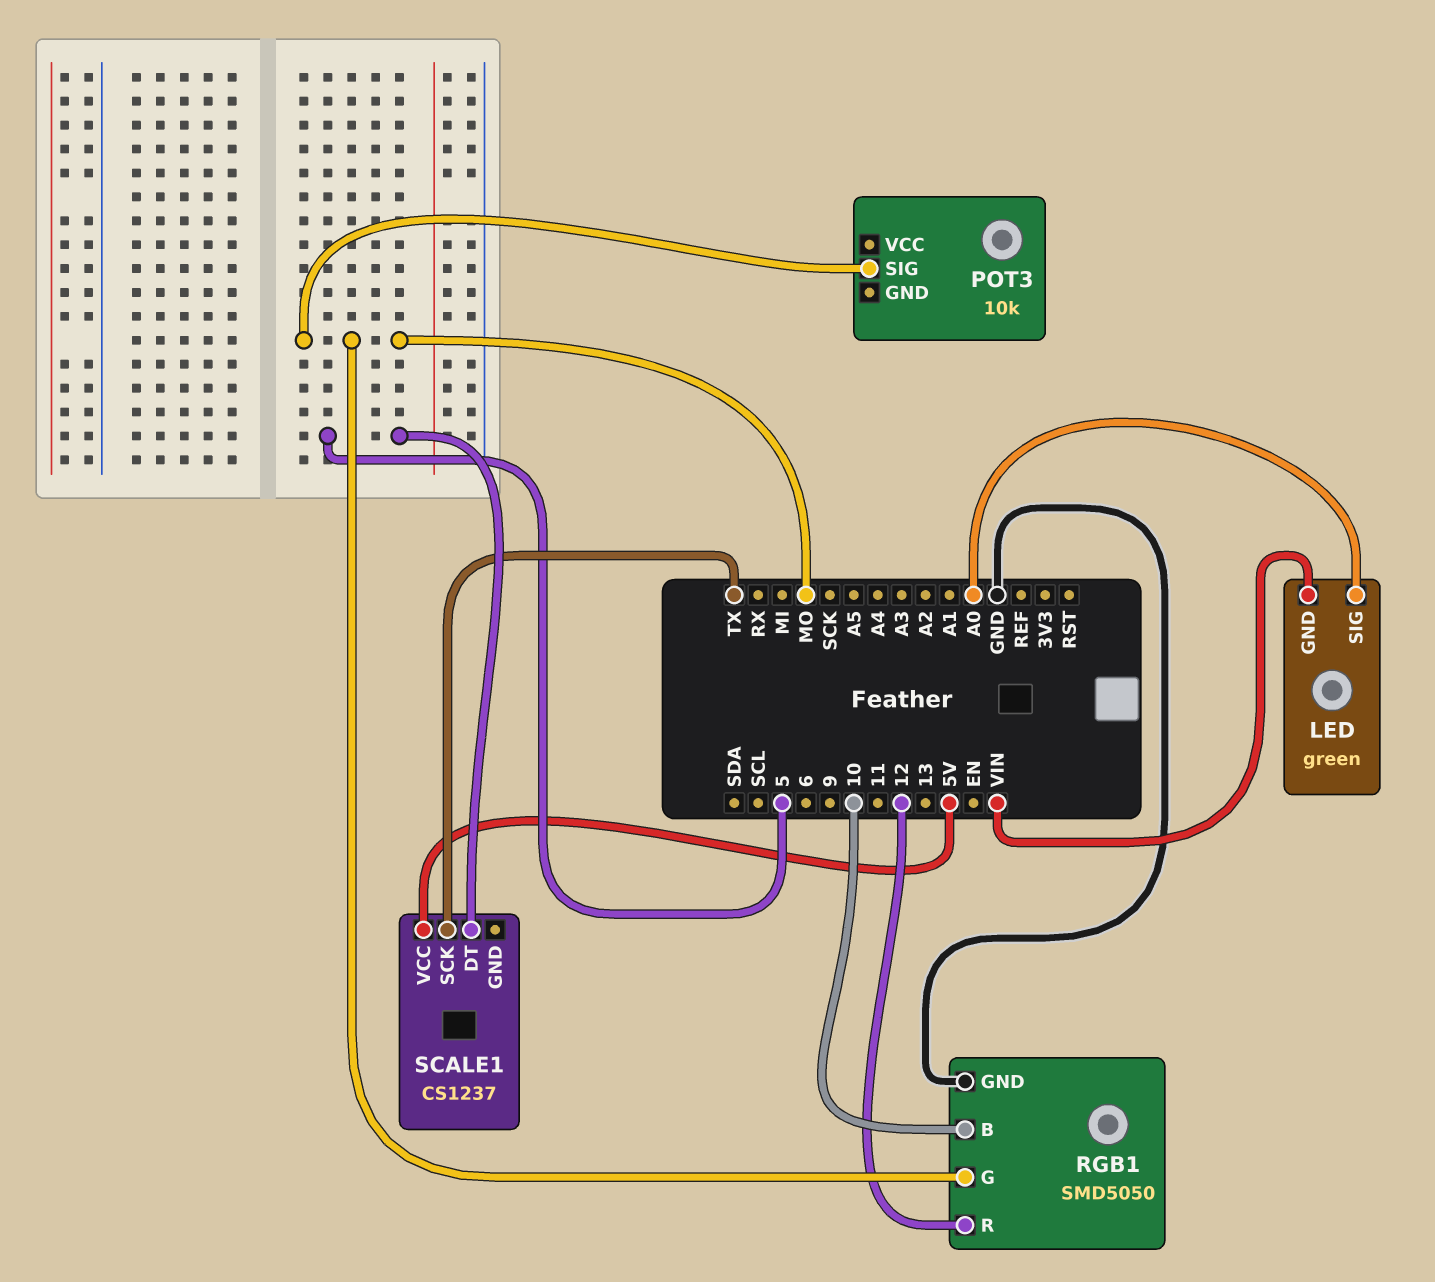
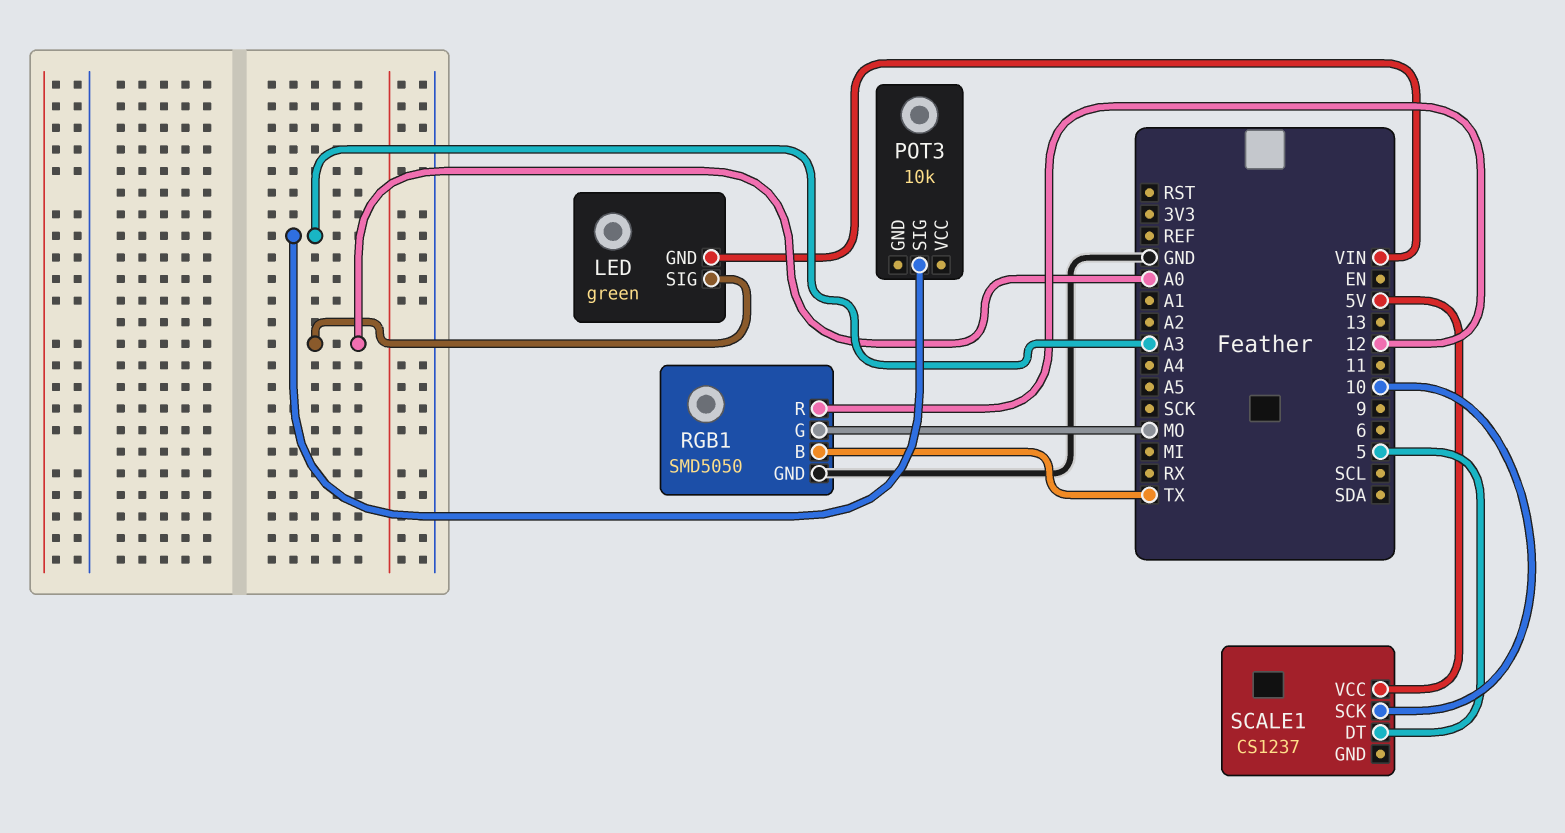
POT3 pin SIG: MO -> A3
RGB1 pin B: 10 -> TX
SCALE1 pin SCK: TX -> 10

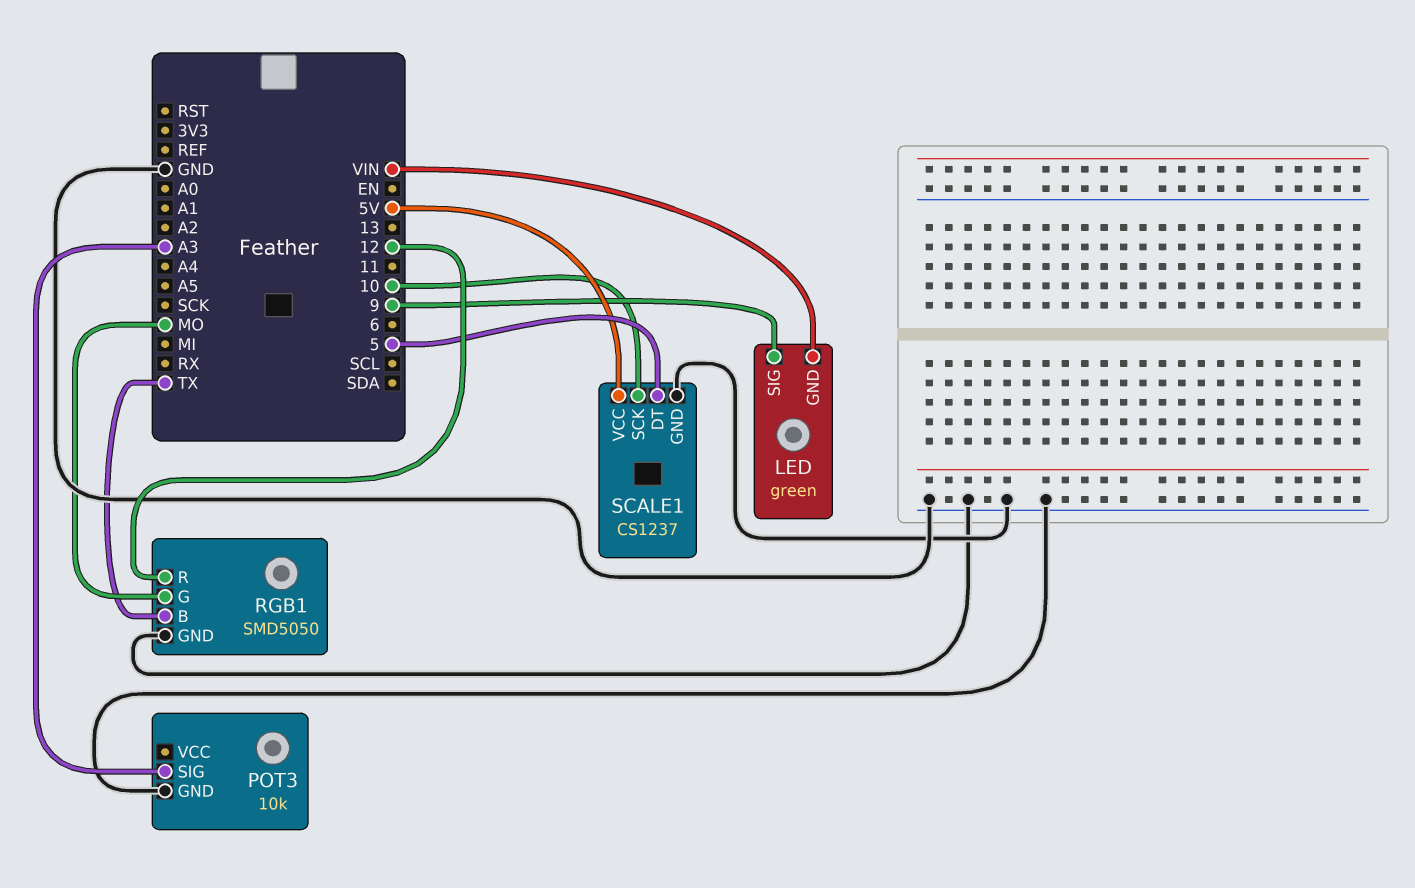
LED pin SIG: A0 -> 9
POT3 pin GND: none -> GND
SCALE1 pin GND: none -> GND

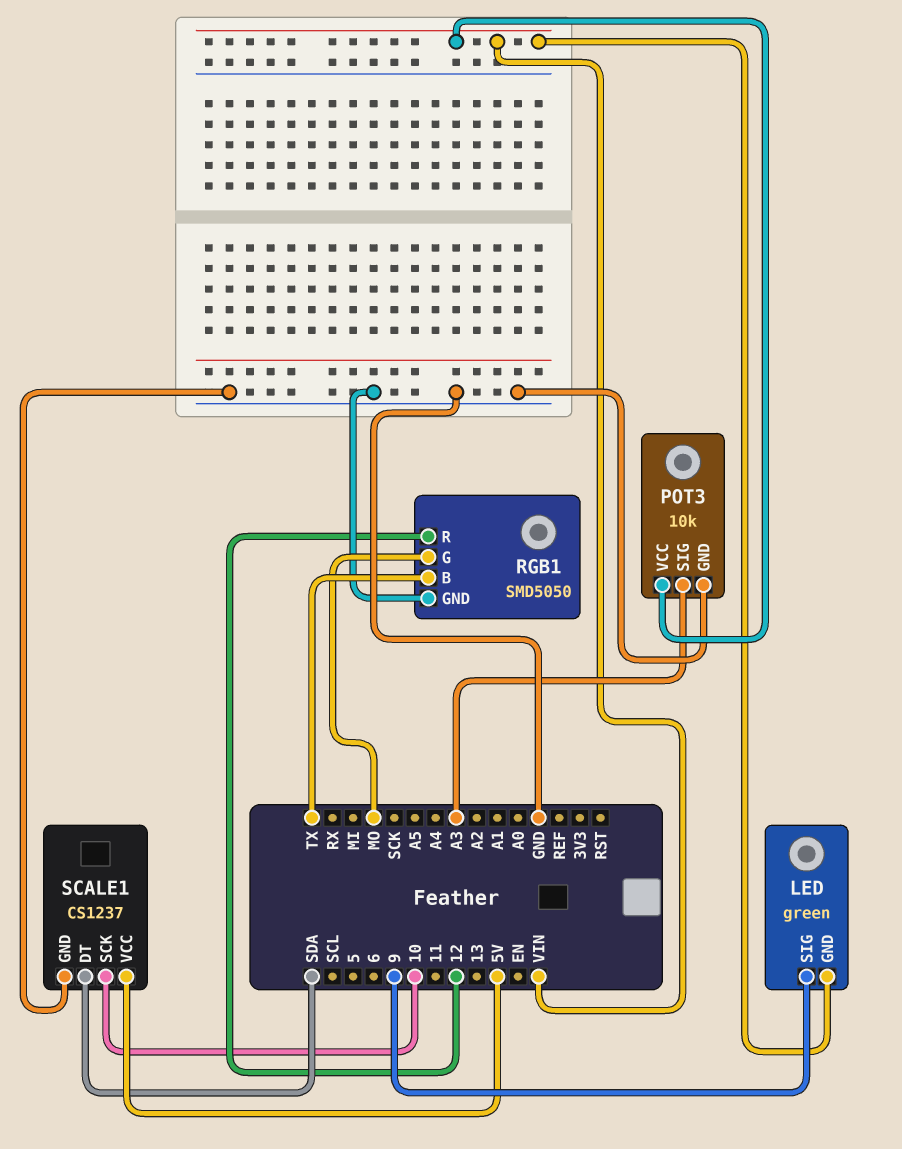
POT3 pin VCC: none -> VIN
SCALE1 pin DT: 5 -> SDA

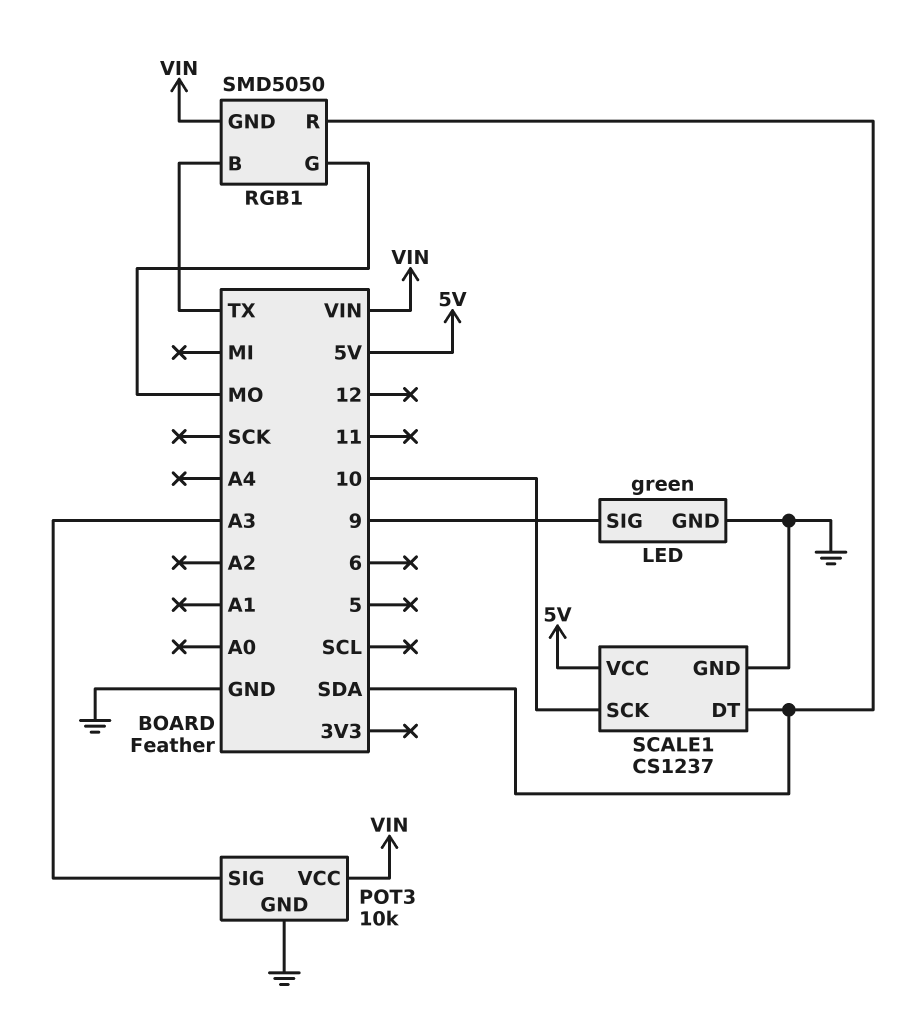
LED pin GND: VIN -> GND
RGB1 pin GND: GND -> VIN
RGB1 pin R: 12 -> SDA

